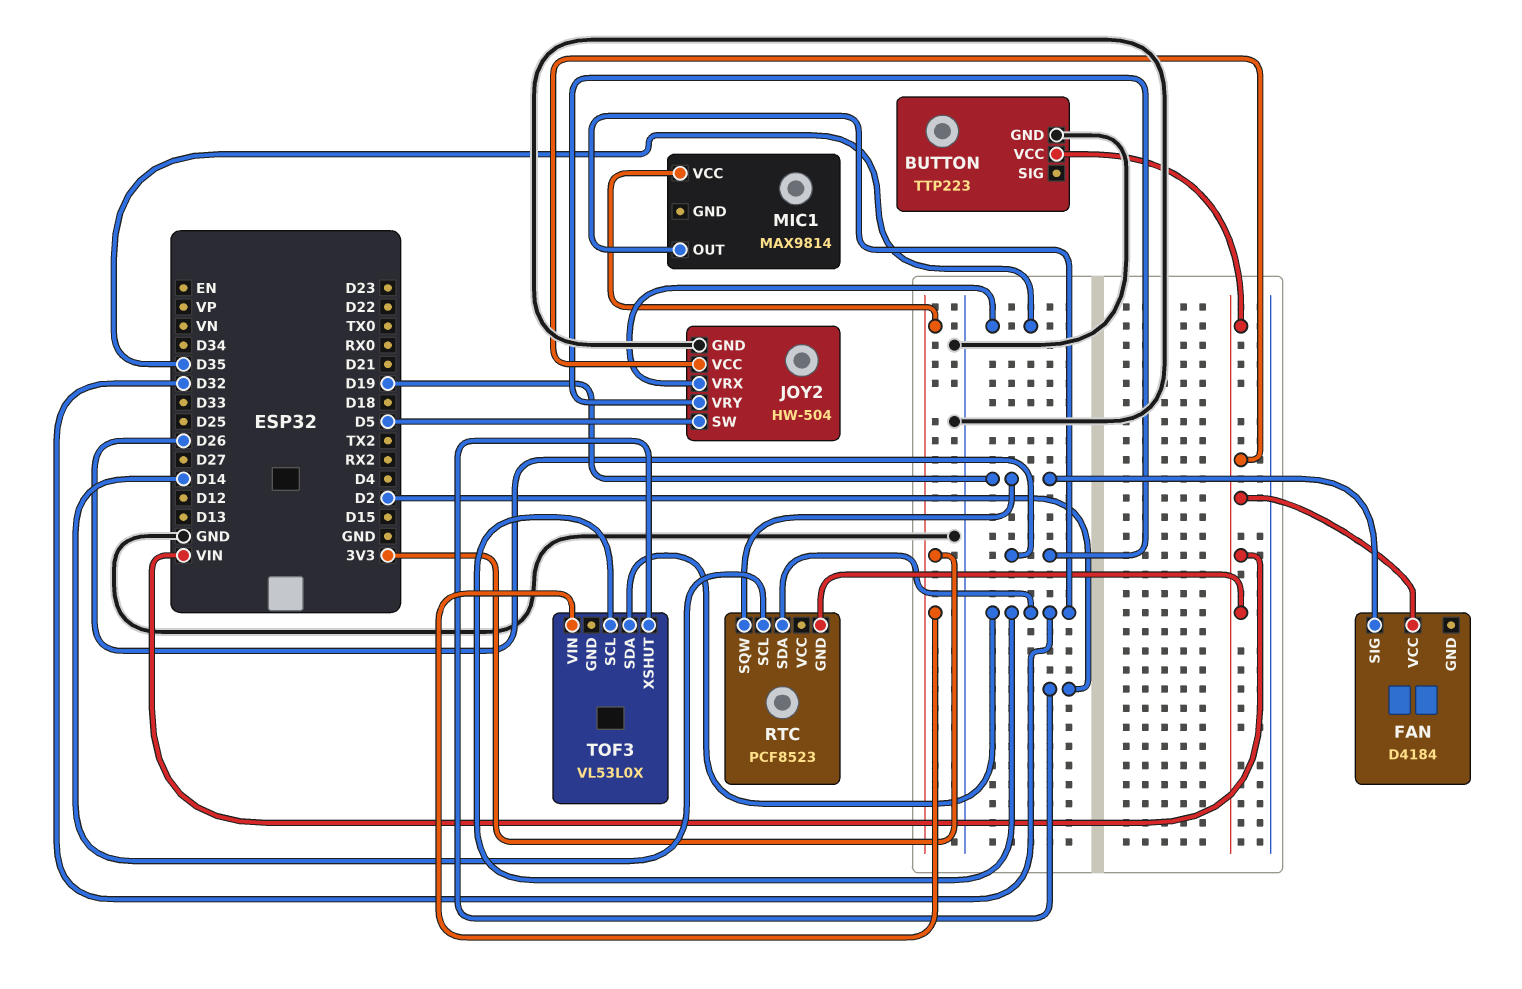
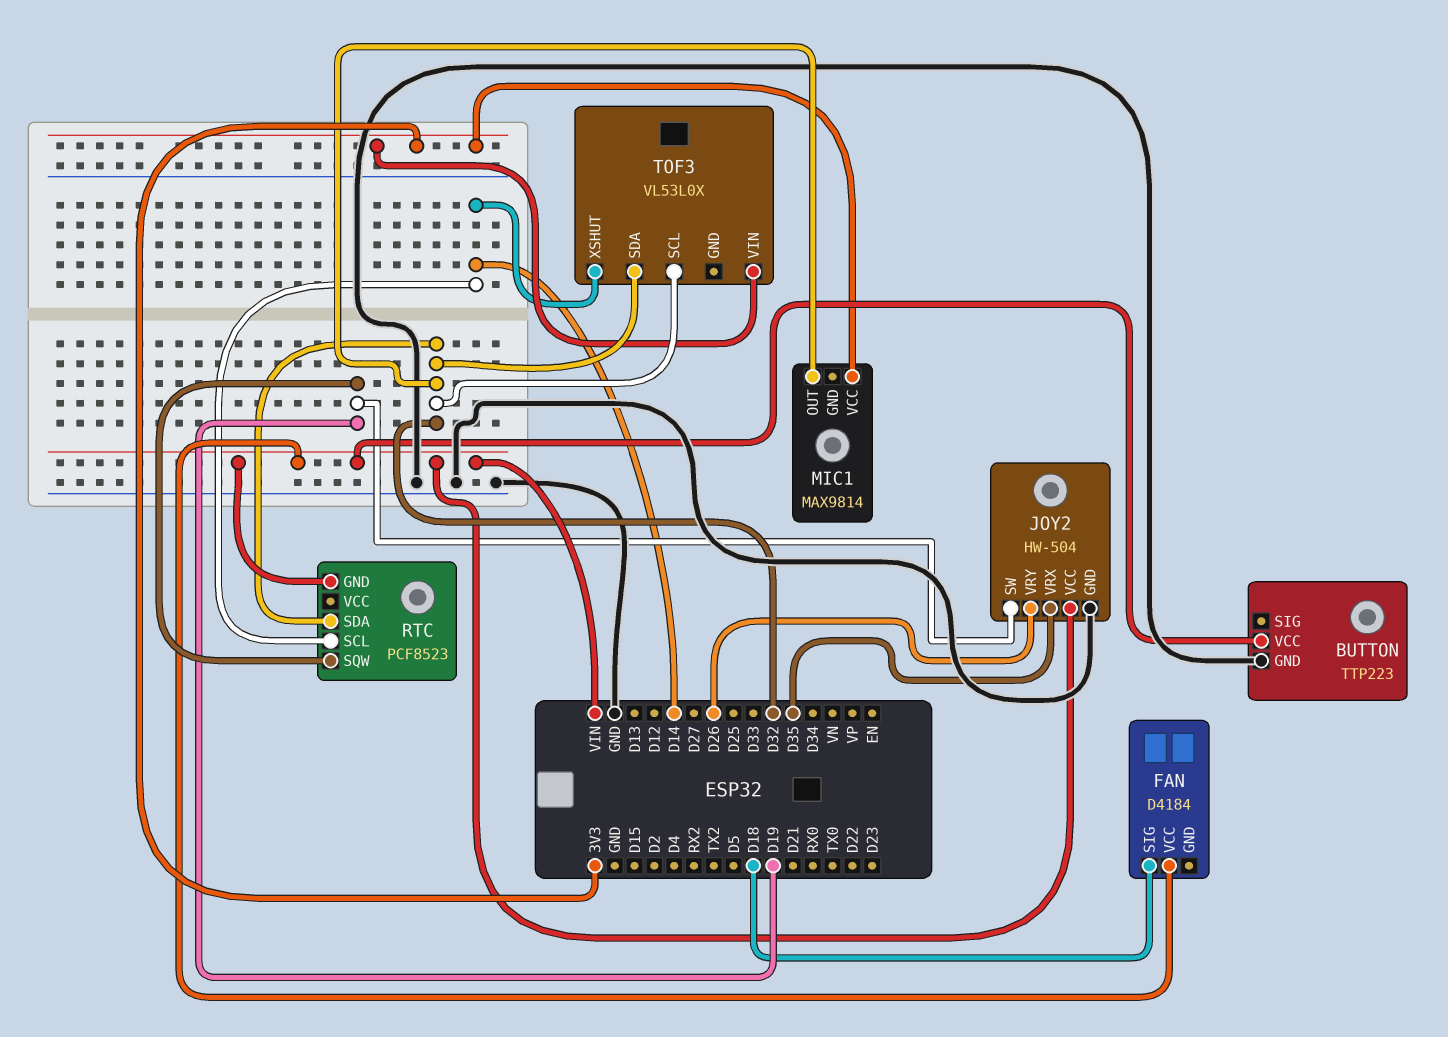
FAN pin SIG: D19 -> D18
JOY2 pin SW: D5 -> D19
TOF3 pin XSHUT: D2 -> D14

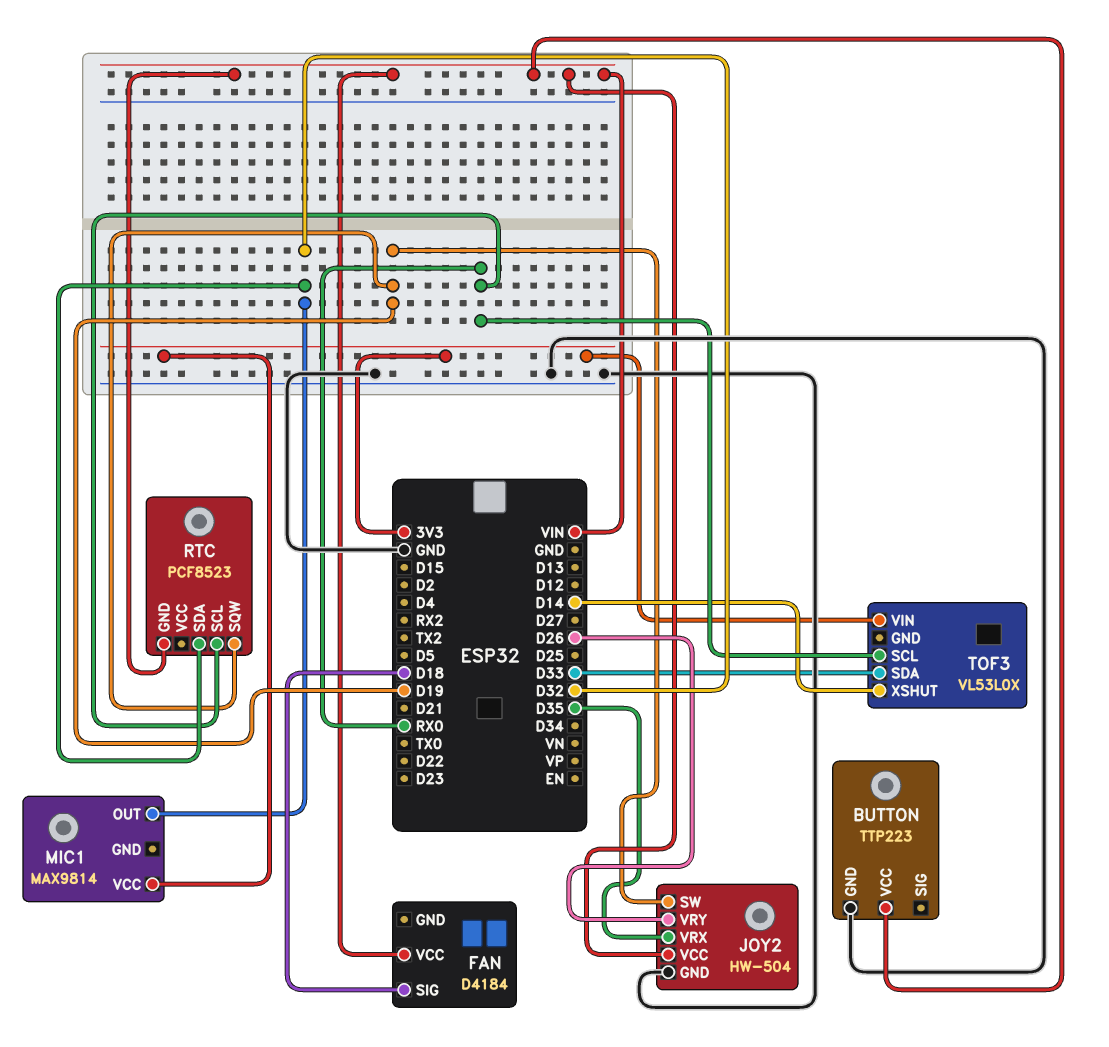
RTC pin SCL: D14 -> RX0
TOF3 pin SCL: D32 -> RX0
TOF3 pin SDA: D32 -> D33

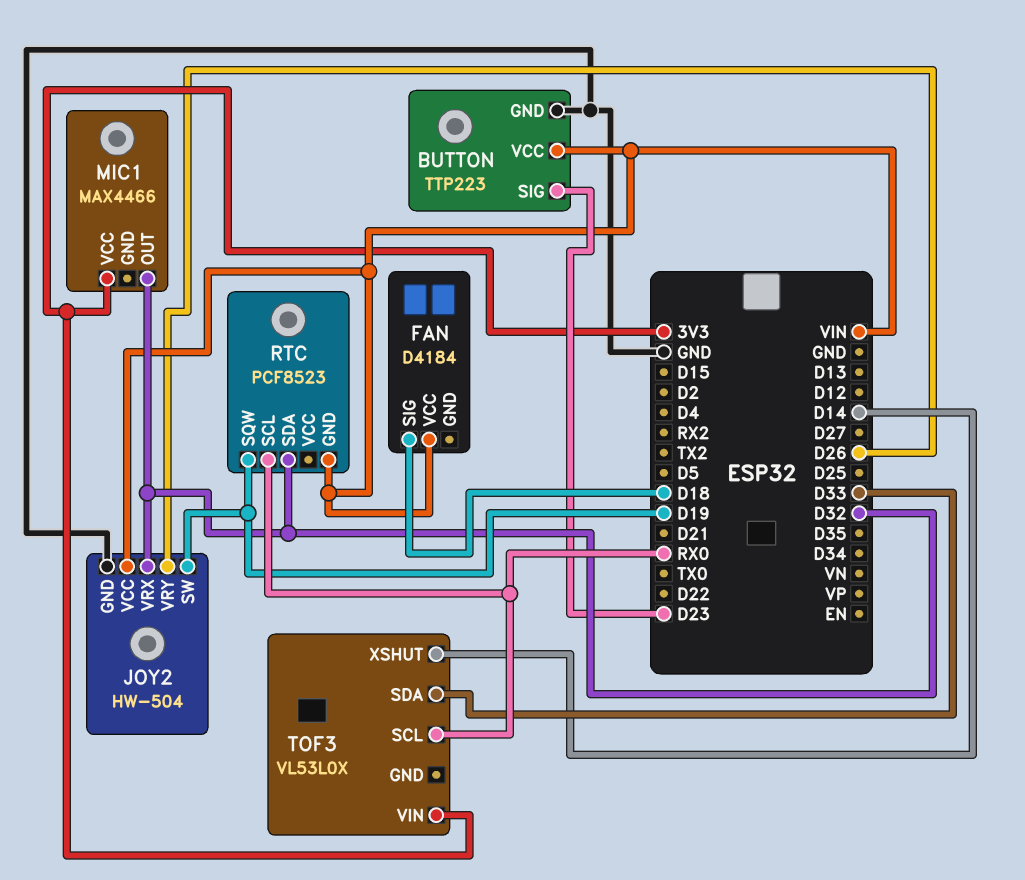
BUTTON pin SIG: none -> D23
JOY2 pin VRX: D35 -> D32
MIC1: MAX9814 -> MAX4466

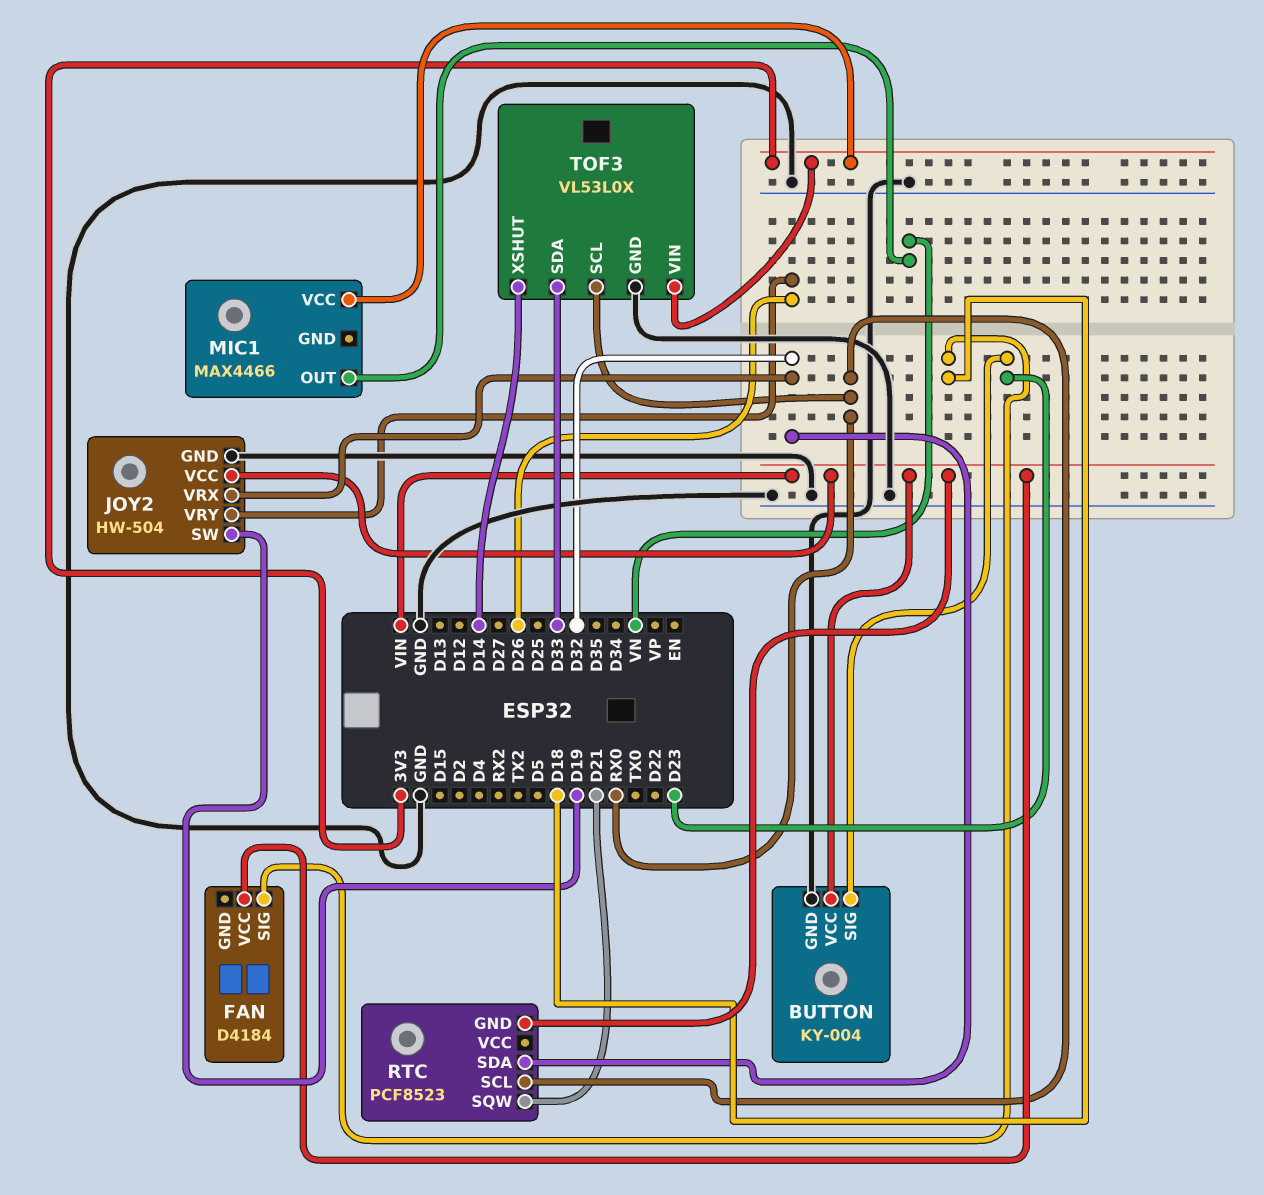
BUTTON: TTP223 -> KY-004
MIC1 pin OUT: D32 -> VN
RTC pin SQW: D19 -> D21
TOF3 pin GND: none -> GND

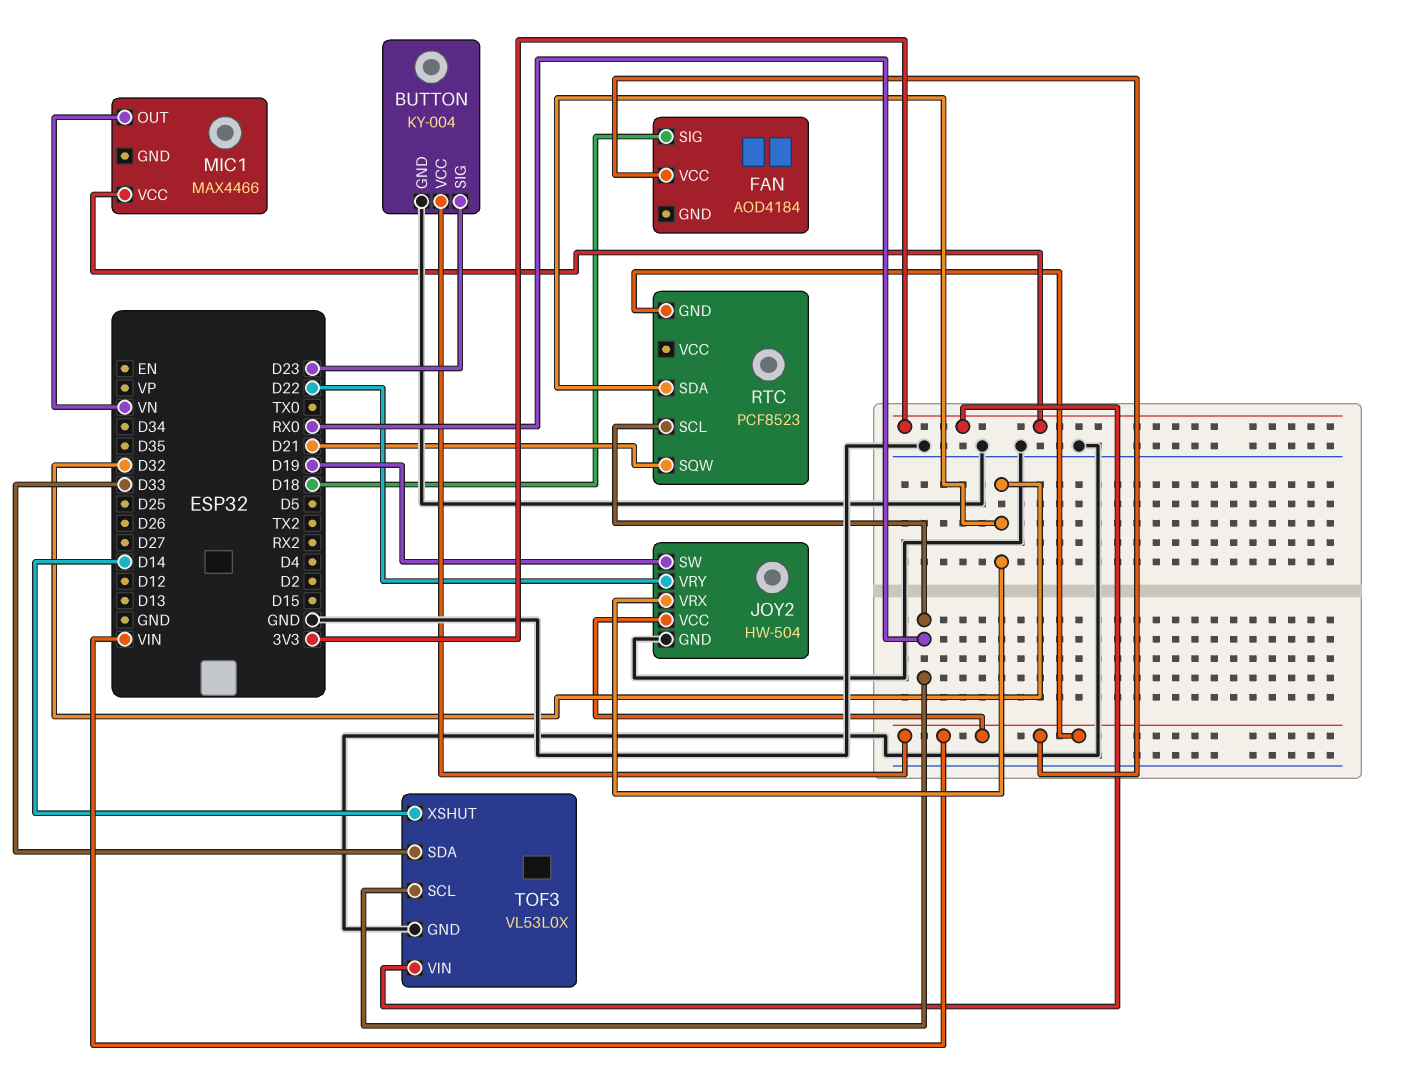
FAN: D4184 -> AOD4184
JOY2 pin VRY: D26 -> D22

